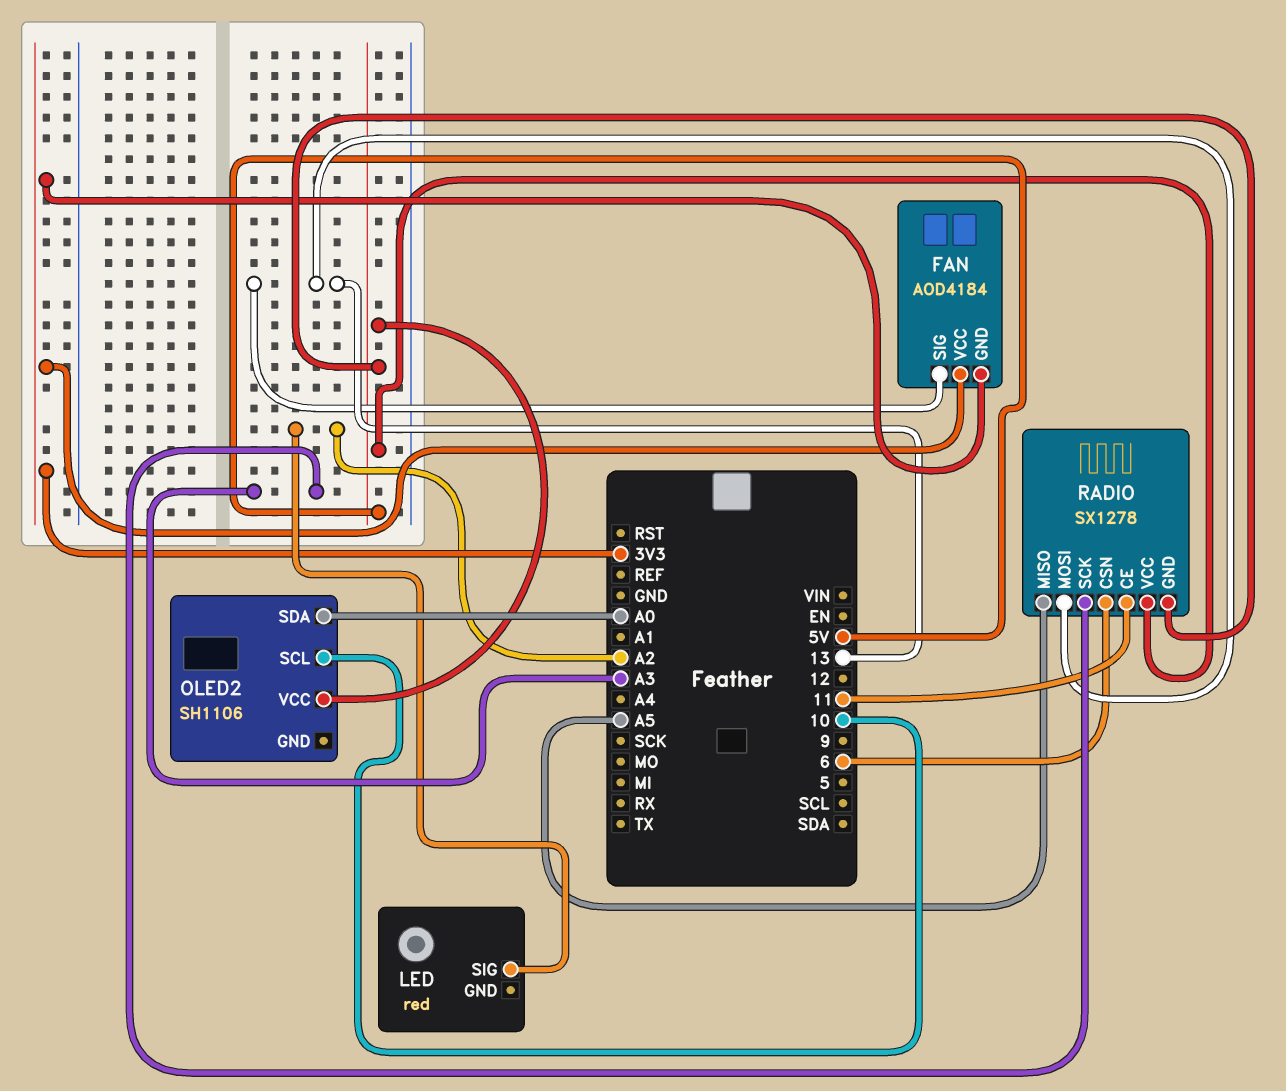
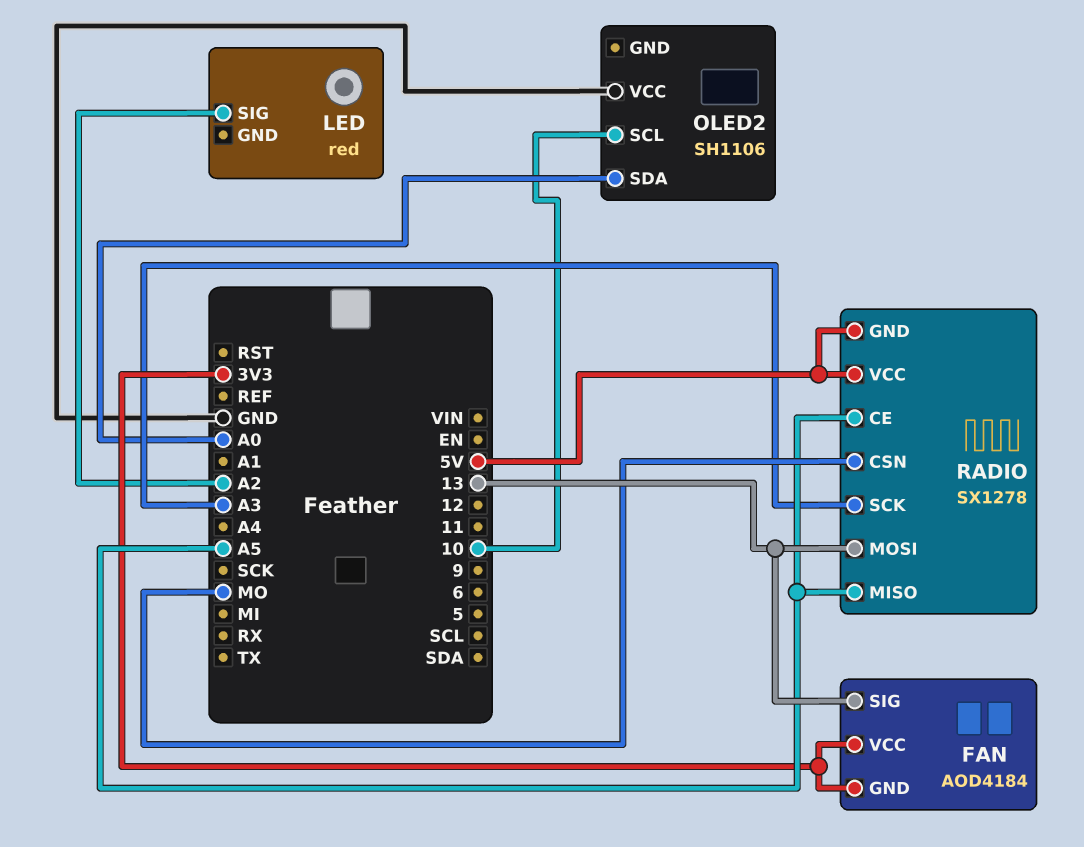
OLED2 pin VCC: 5V -> GND
RADIO pin CE: 11 -> A5
RADIO pin CSN: 6 -> MO

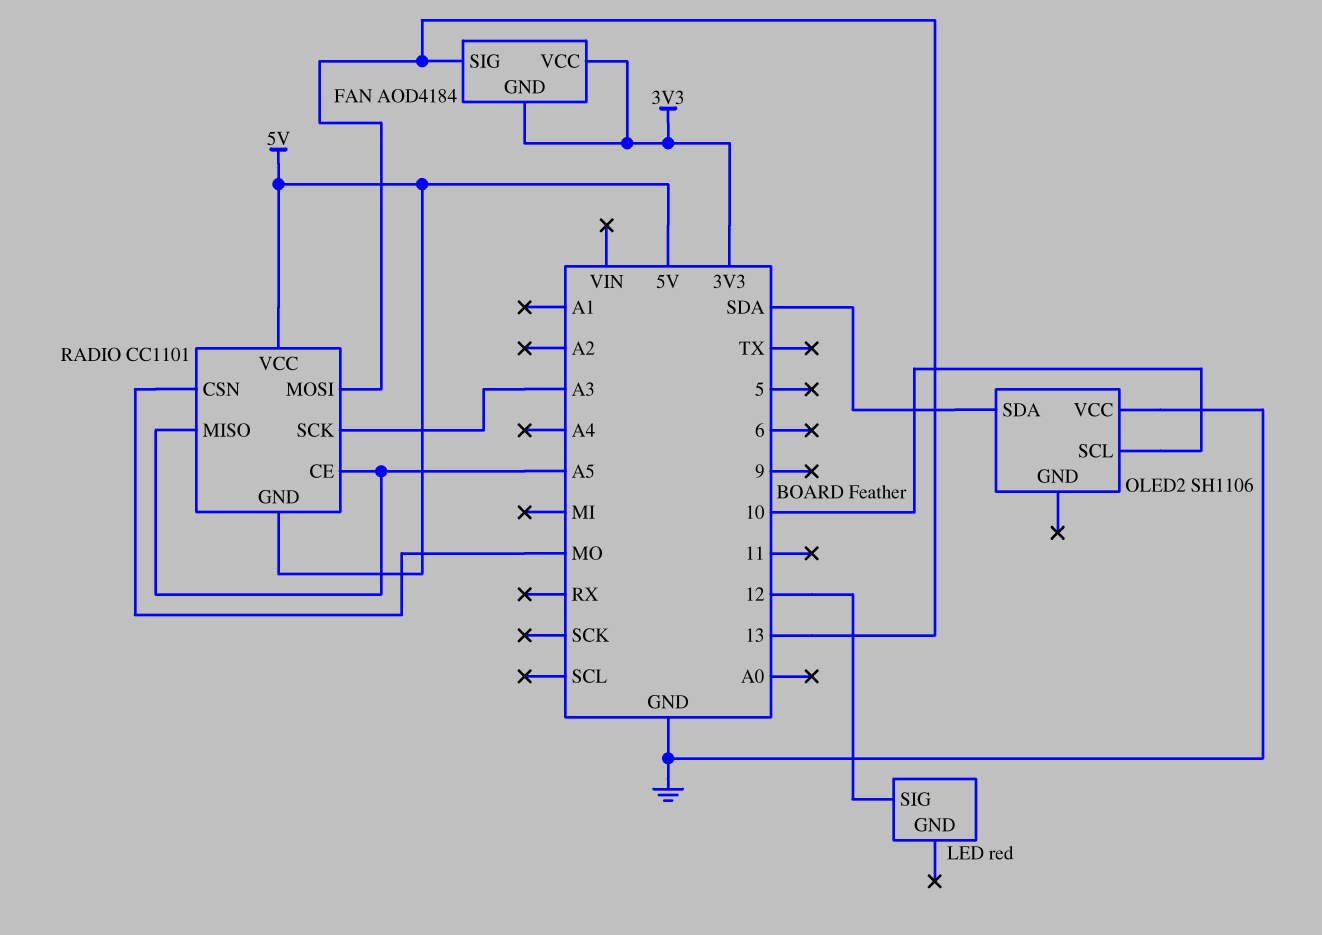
LED pin SIG: A2 -> 12
OLED2 pin SDA: A0 -> SDA
RADIO: SX1278 -> CC1101

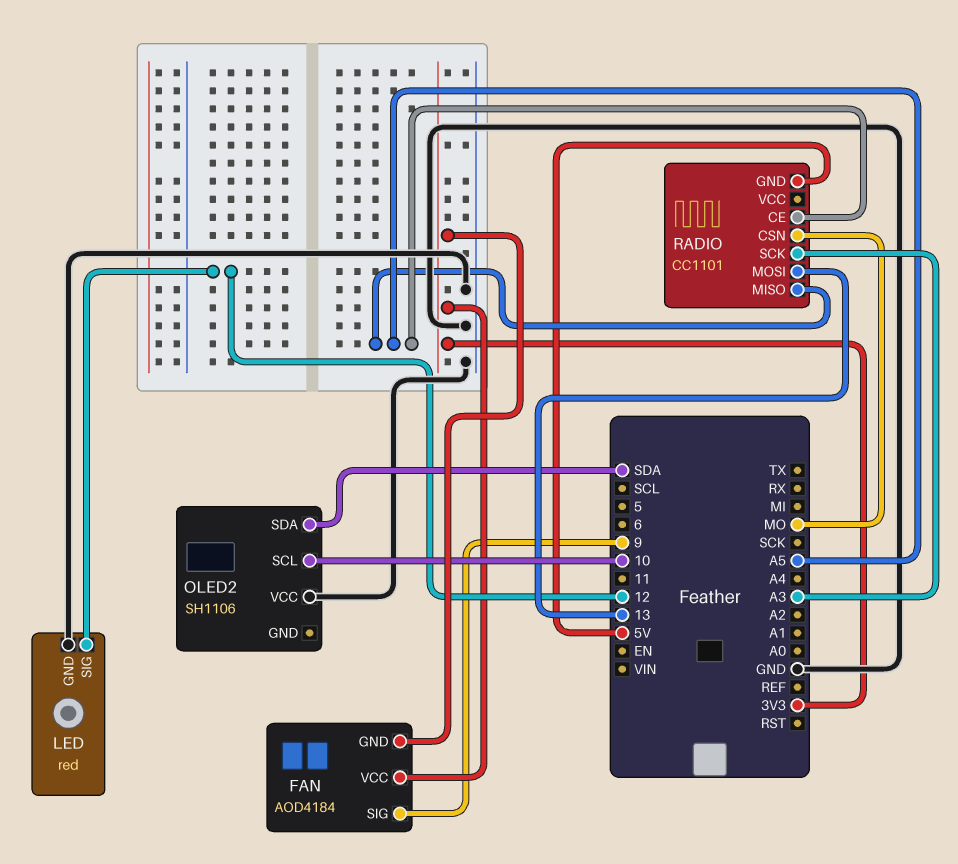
FAN pin SIG: 13 -> 9
LED pin GND: none -> GND
RADIO pin VCC: 5V -> none

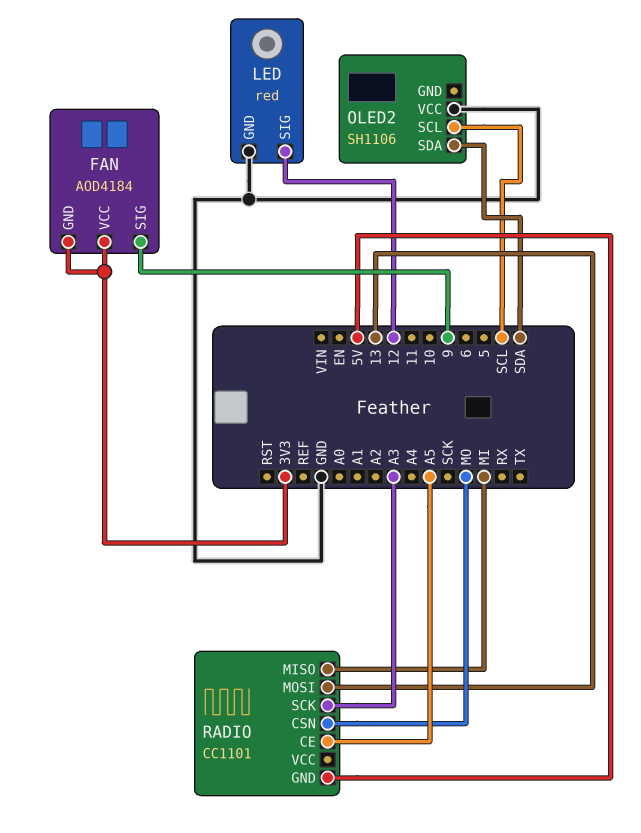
OLED2 pin SCL: 10 -> SCL
RADIO pin MISO: A5 -> MI

